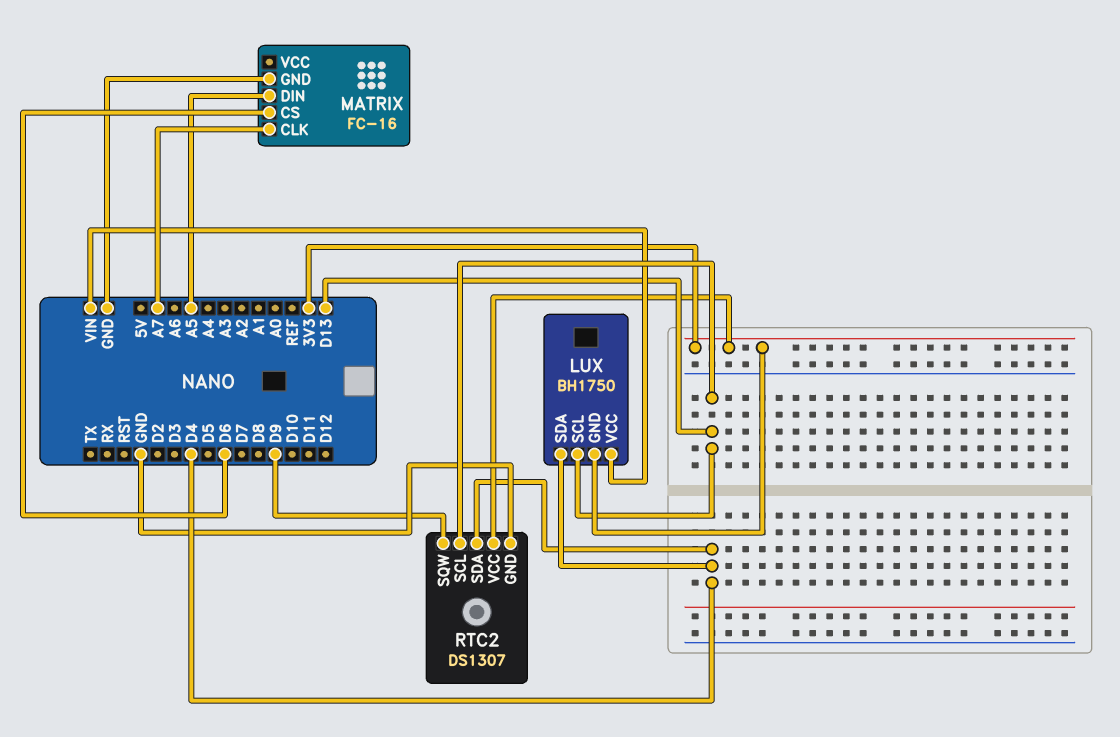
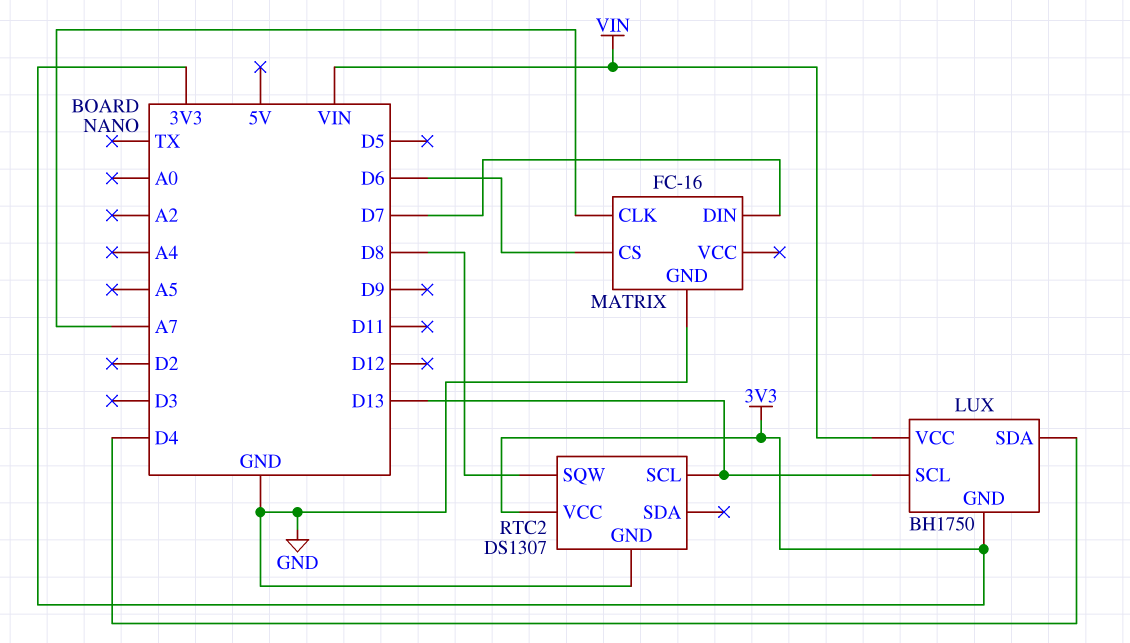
MATRIX pin DIN: A5 -> D7
RTC2 pin SDA: D4 -> none
RTC2 pin SQW: D9 -> D8

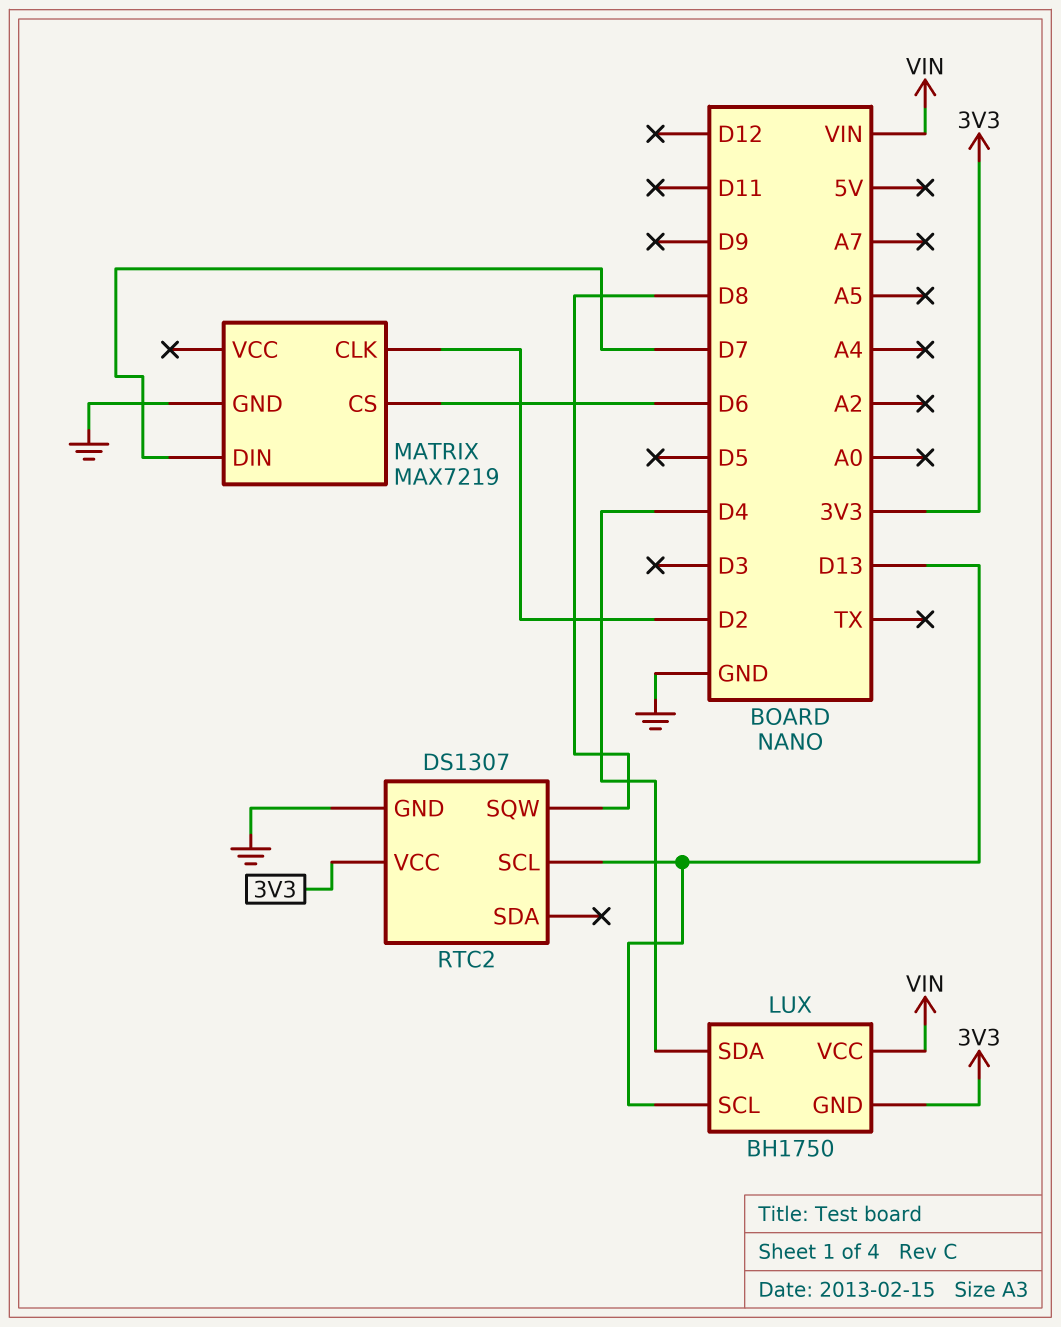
MATRIX: FC-16 -> MAX7219
MATRIX pin CLK: A7 -> D2

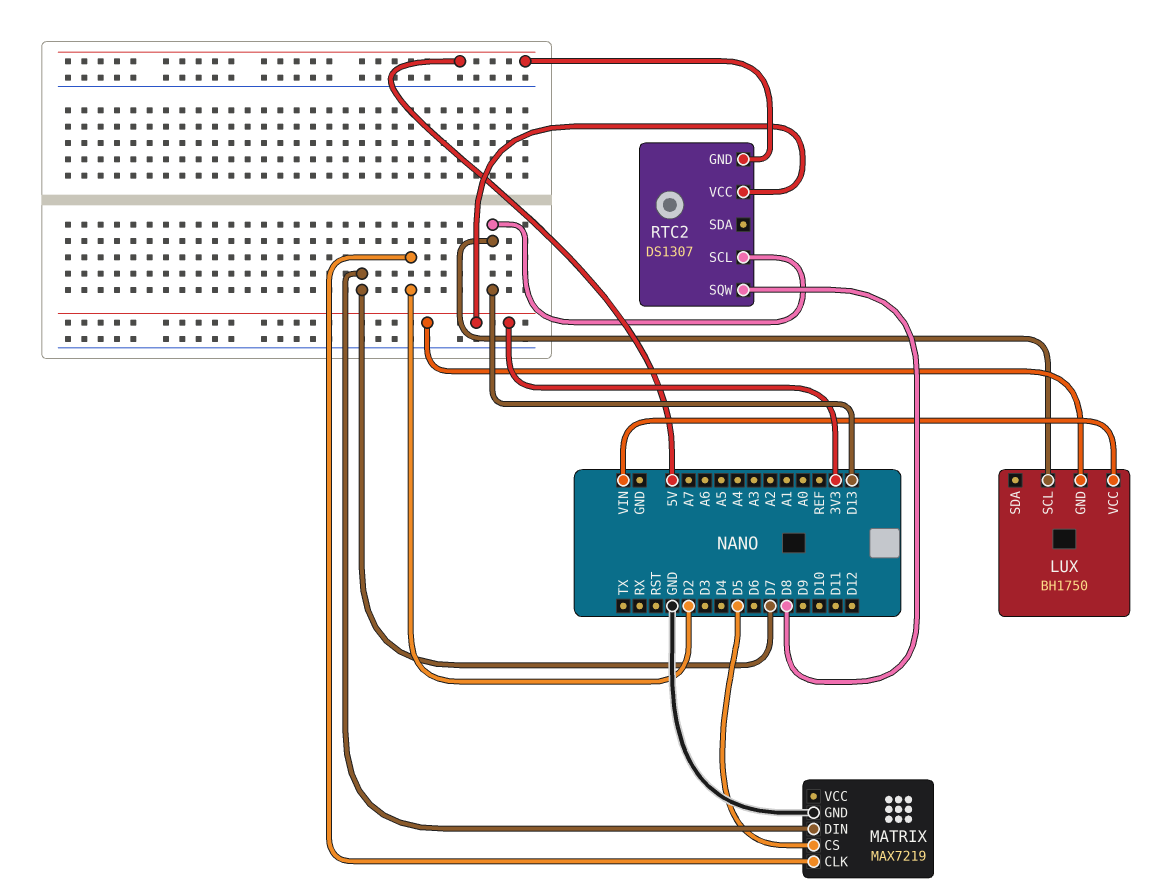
LUX pin SDA: D4 -> none
MATRIX pin CS: D6 -> D5
RTC2 pin GND: GND -> 5V

